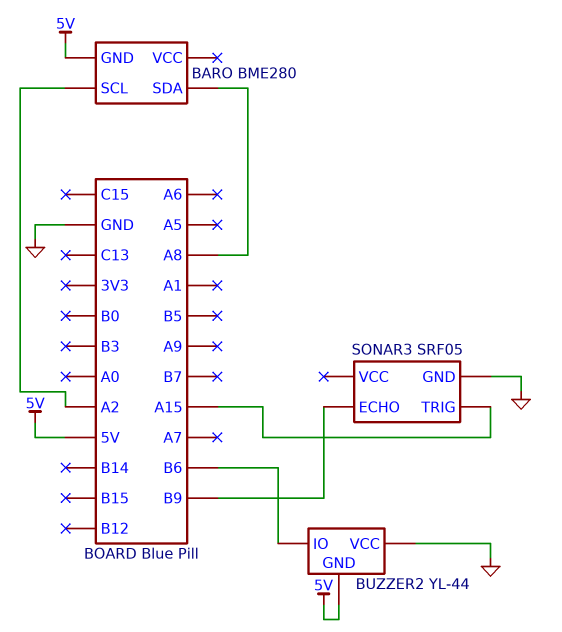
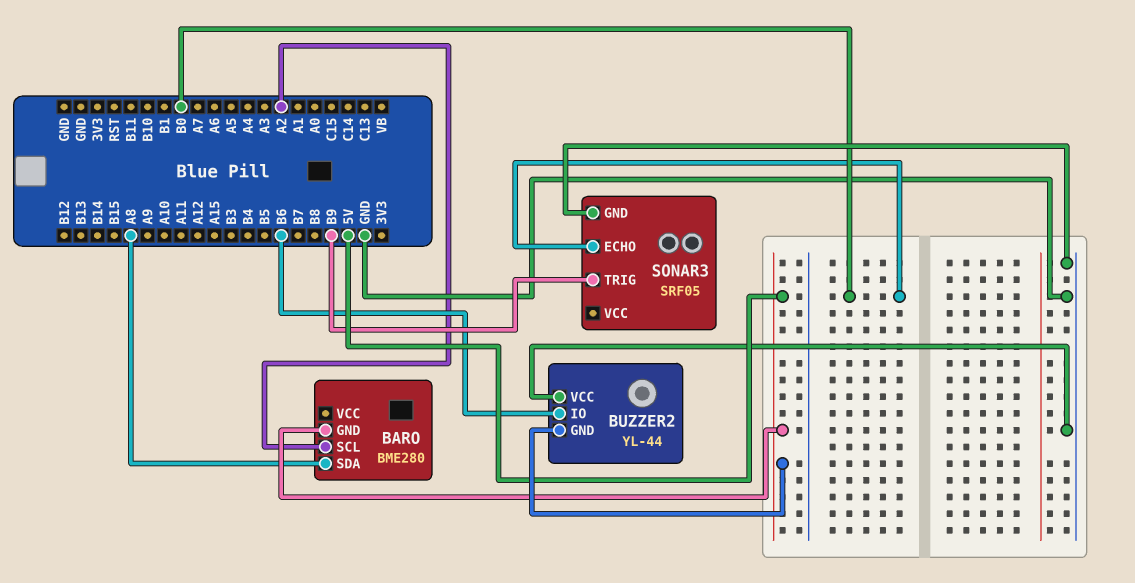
SONAR3 pin ECHO: B9 -> B0
SONAR3 pin TRIG: A15 -> B9

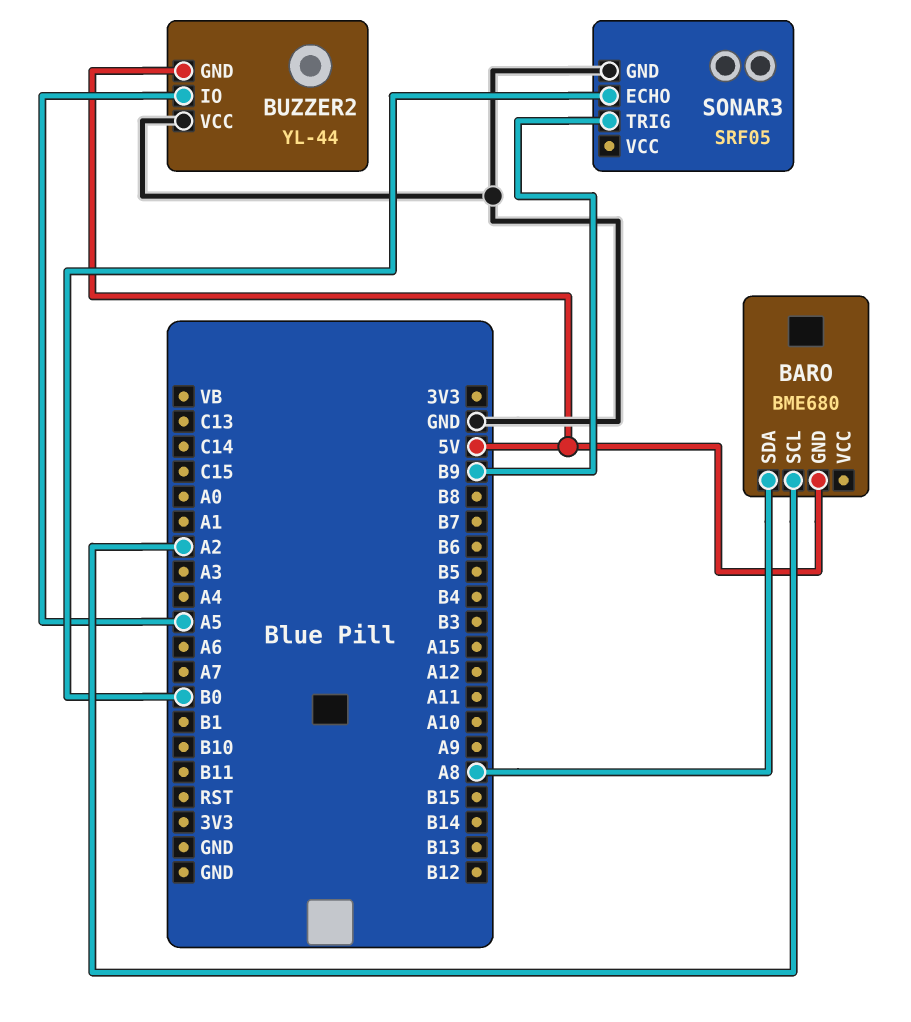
BARO: BME280 -> BME680
BUZZER2 pin IO: B6 -> A5

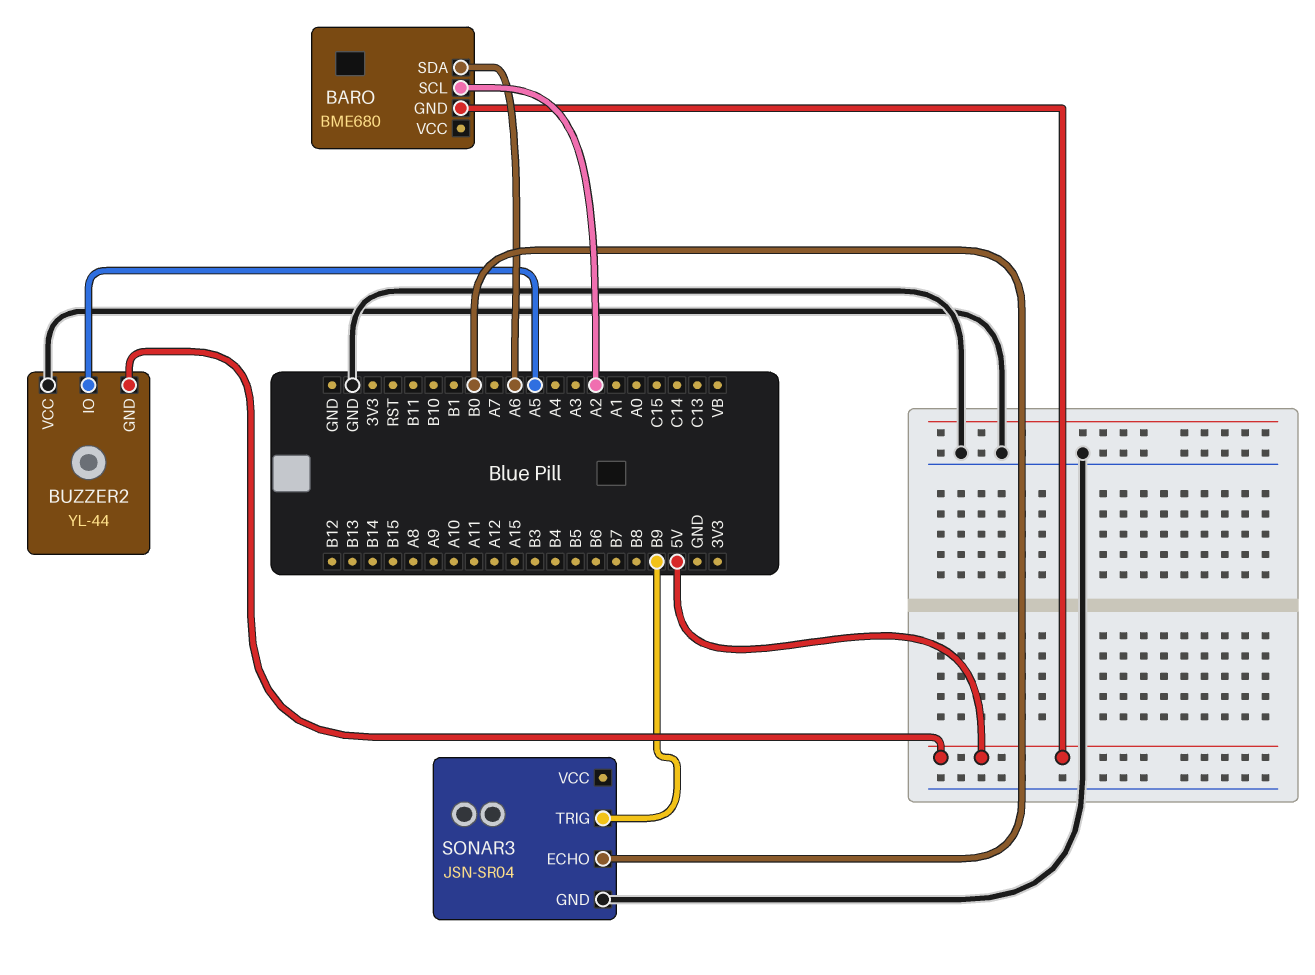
BARO pin SDA: A8 -> A6
SONAR3: SRF05 -> JSN-SR04

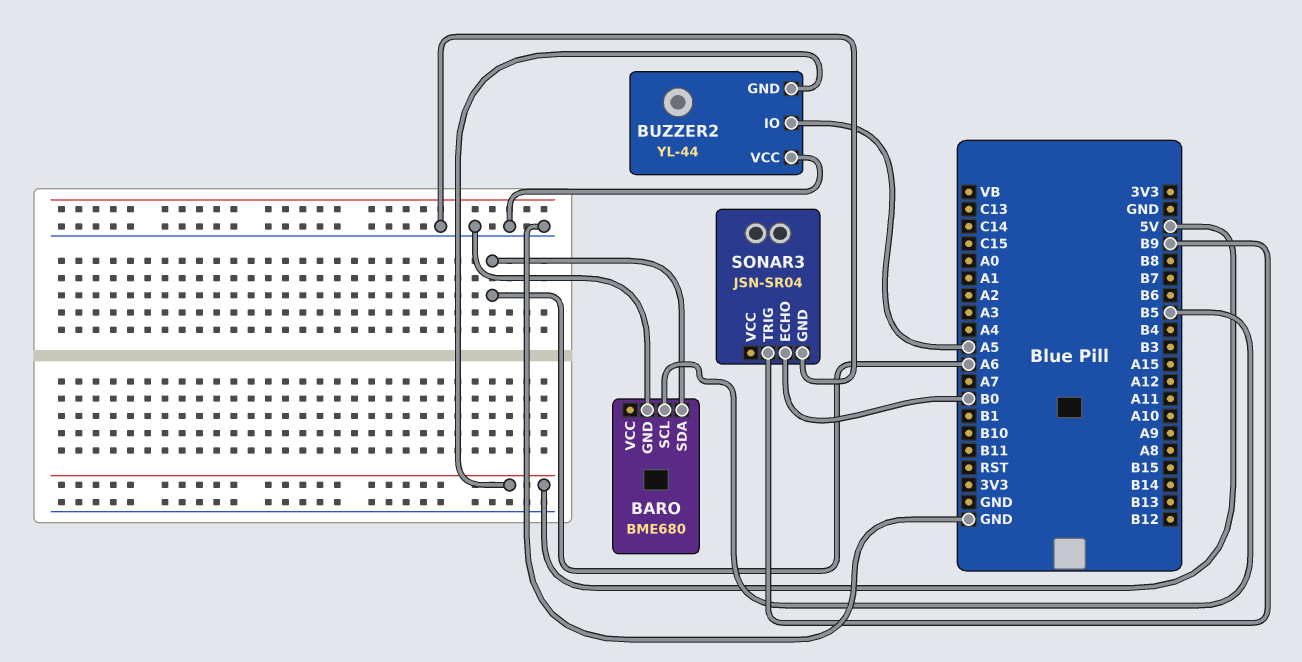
BARO pin GND: 5V -> GND
BARO pin SCL: A2 -> B5

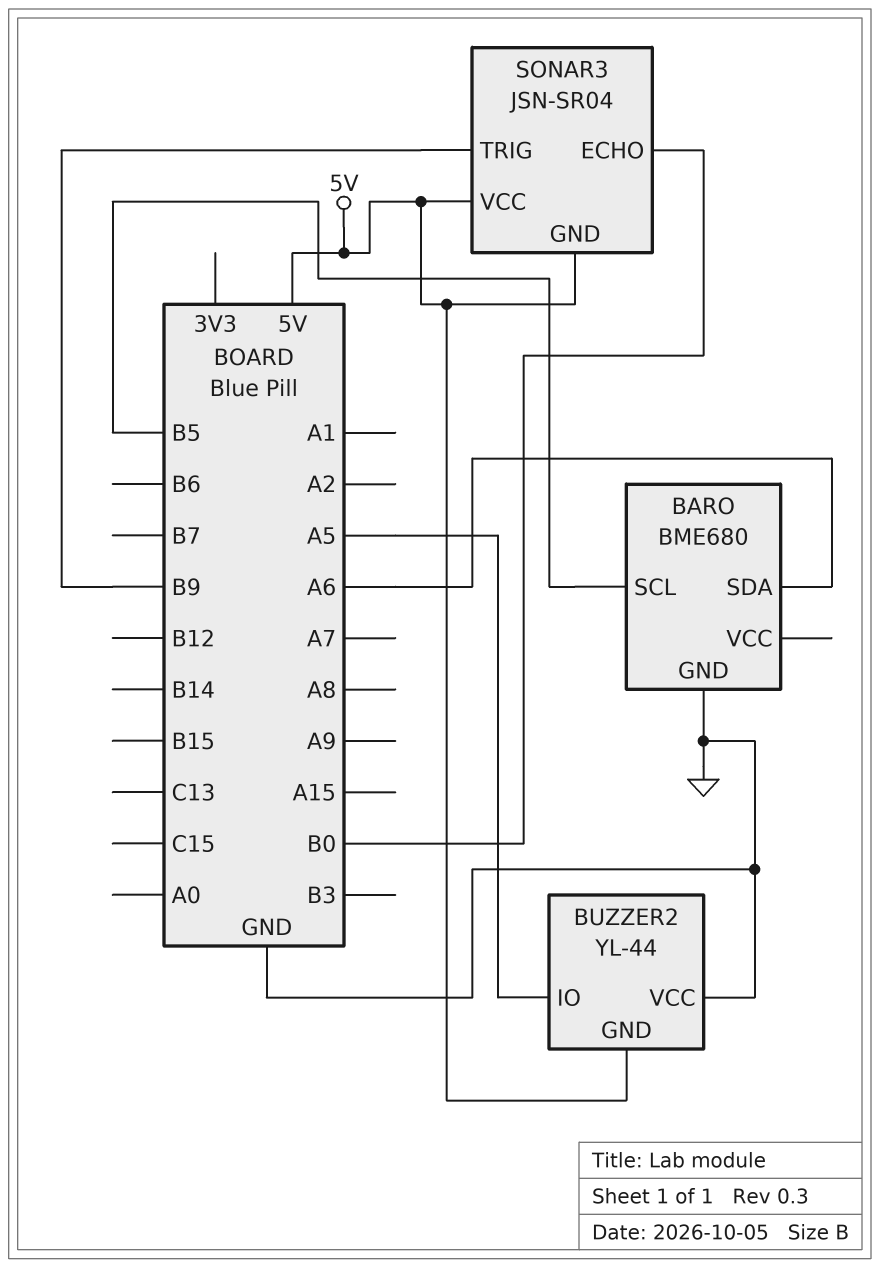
SONAR3 pin GND: GND -> 5V
SONAR3 pin VCC: none -> 5V

